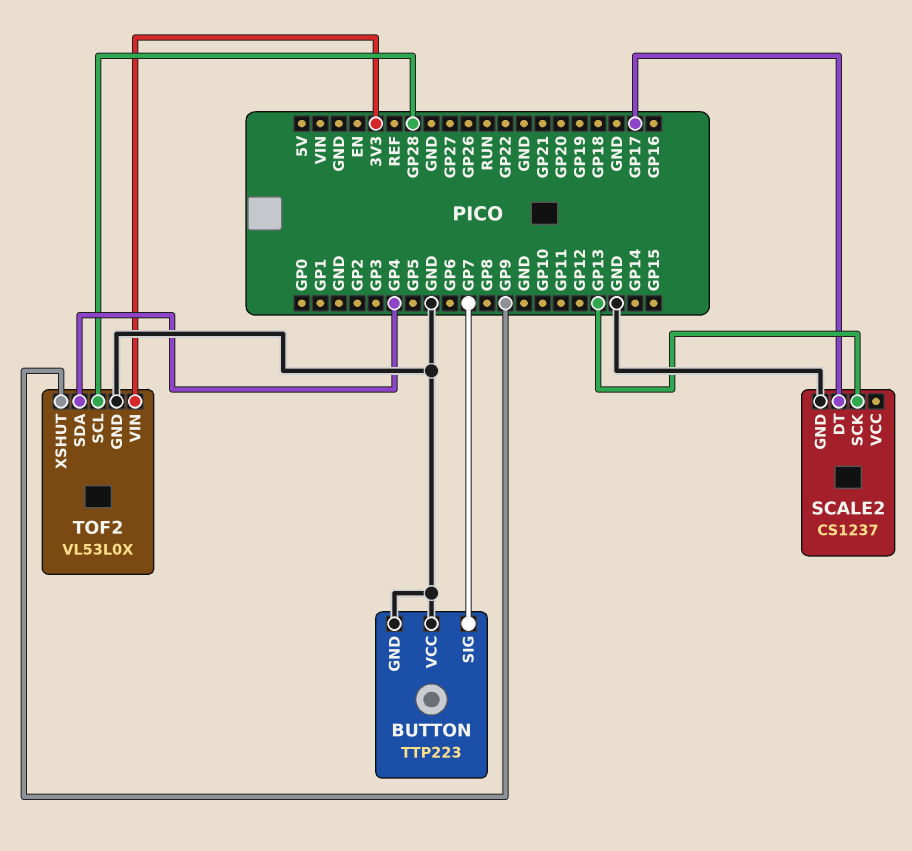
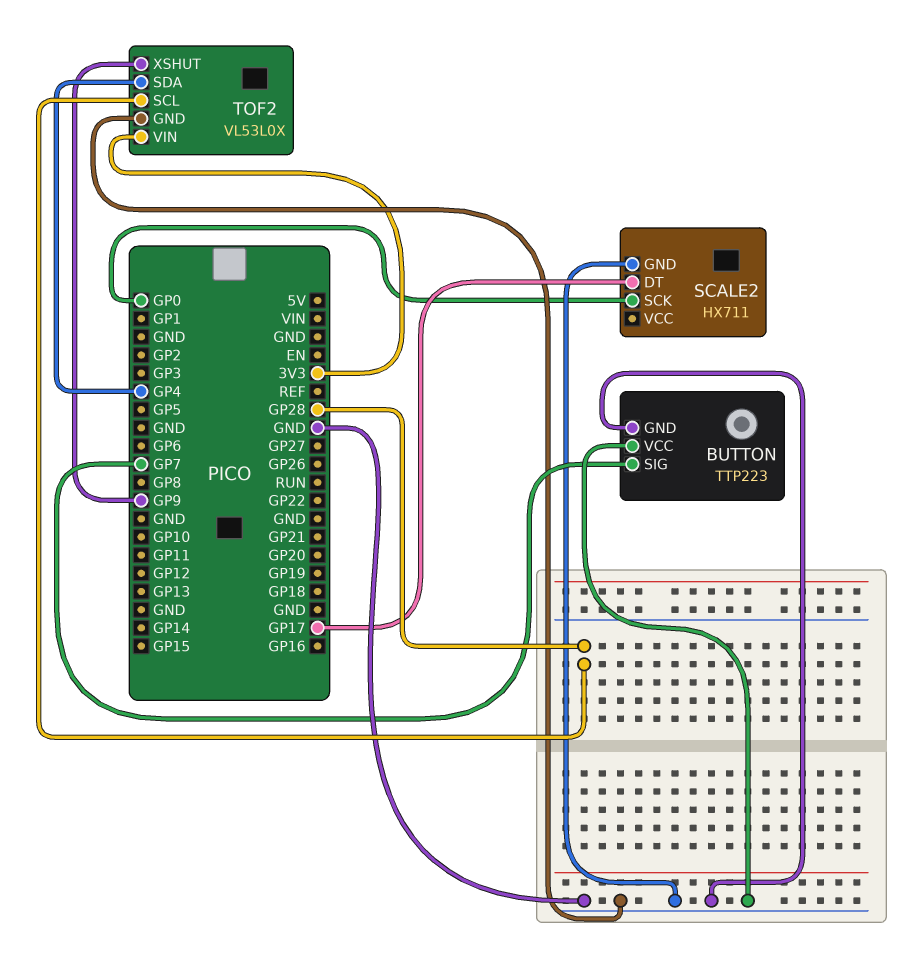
SCALE2: CS1237 -> HX711
SCALE2 pin SCK: GP13 -> GP0

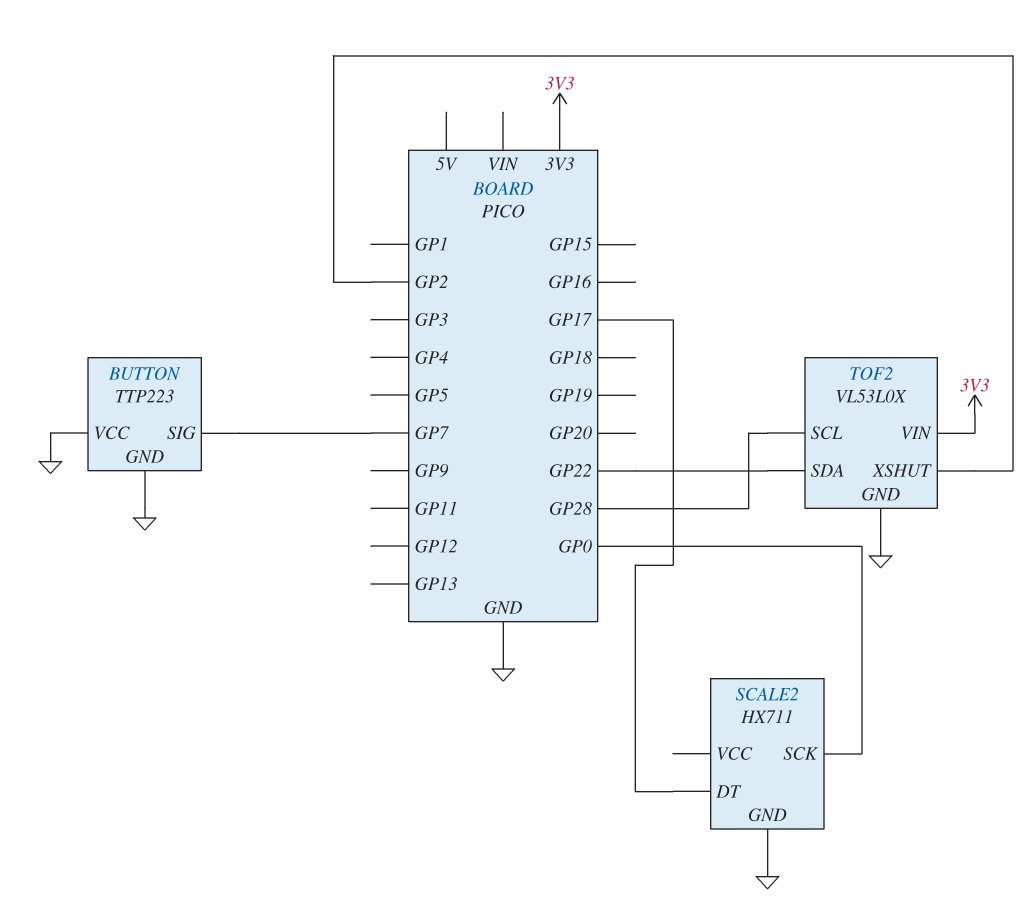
TOF2 pin SDA: GP4 -> GP22
TOF2 pin XSHUT: GP9 -> GP2

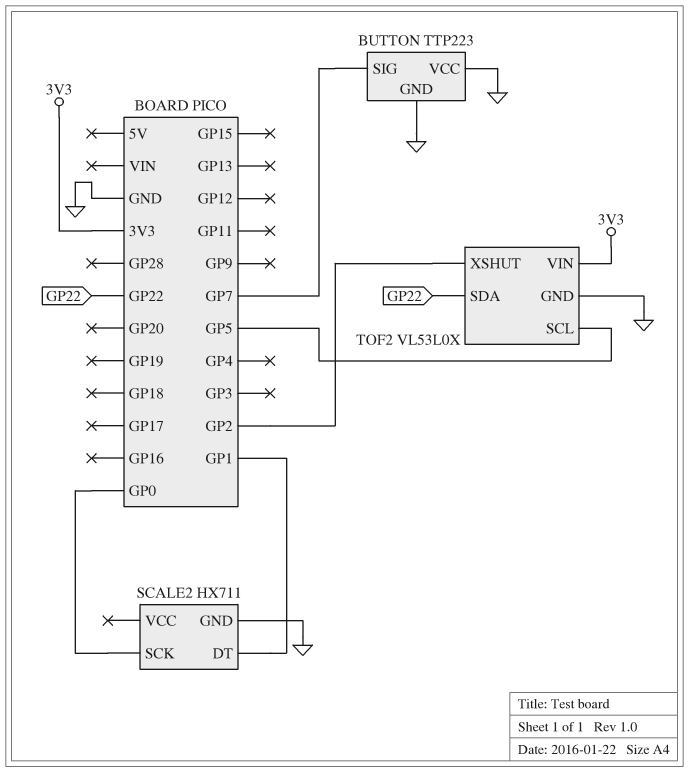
SCALE2 pin DT: GP17 -> GP1
TOF2 pin SCL: GP28 -> GP5

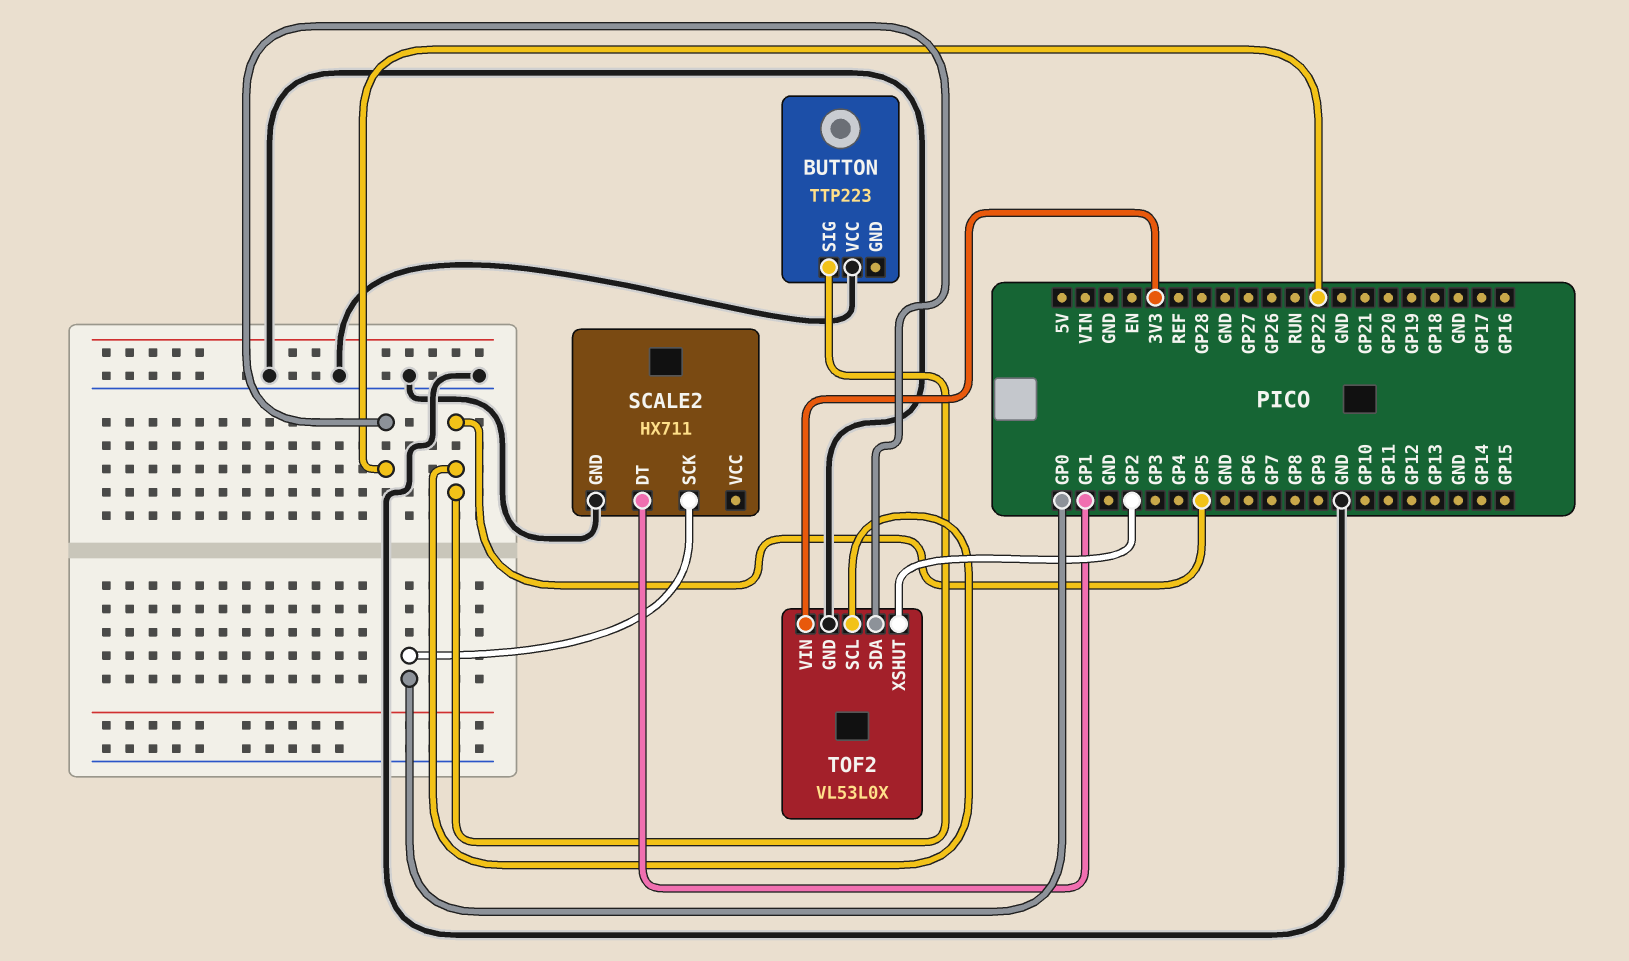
BUTTON pin GND: GND -> none
BUTTON pin SIG: GP7 -> GP5

